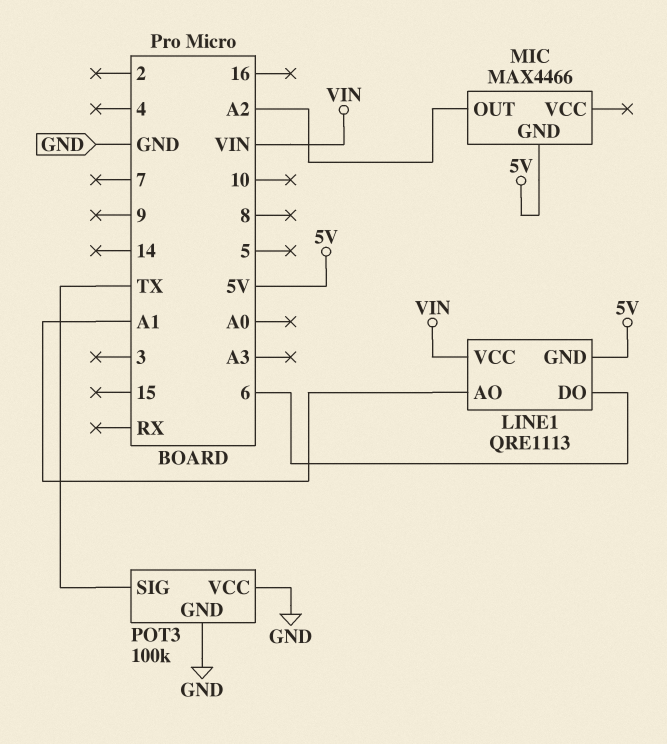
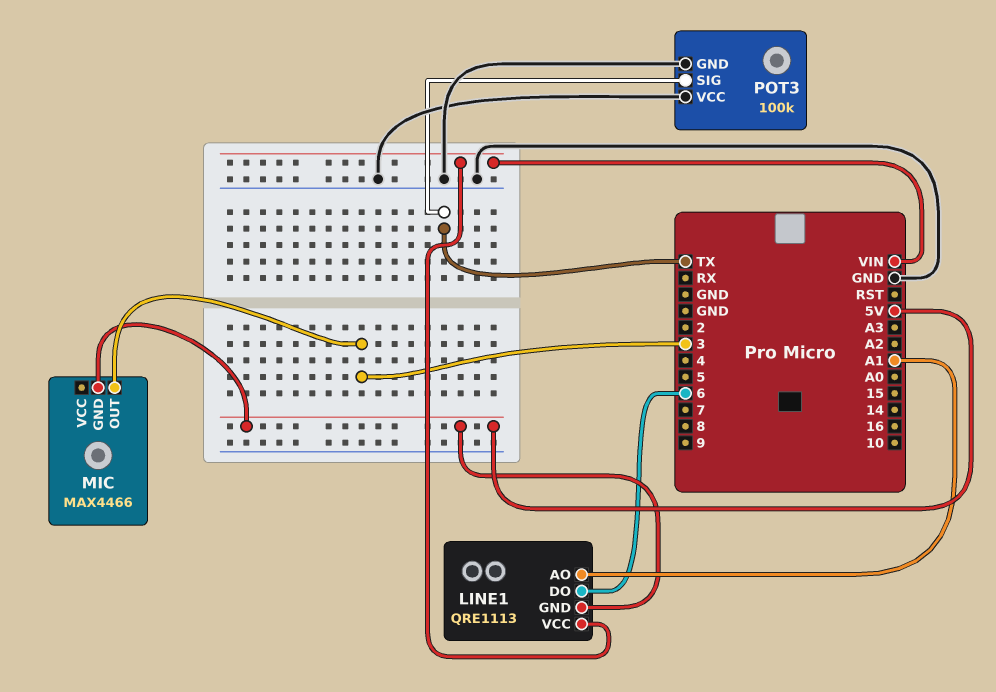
MIC pin OUT: A2 -> 3

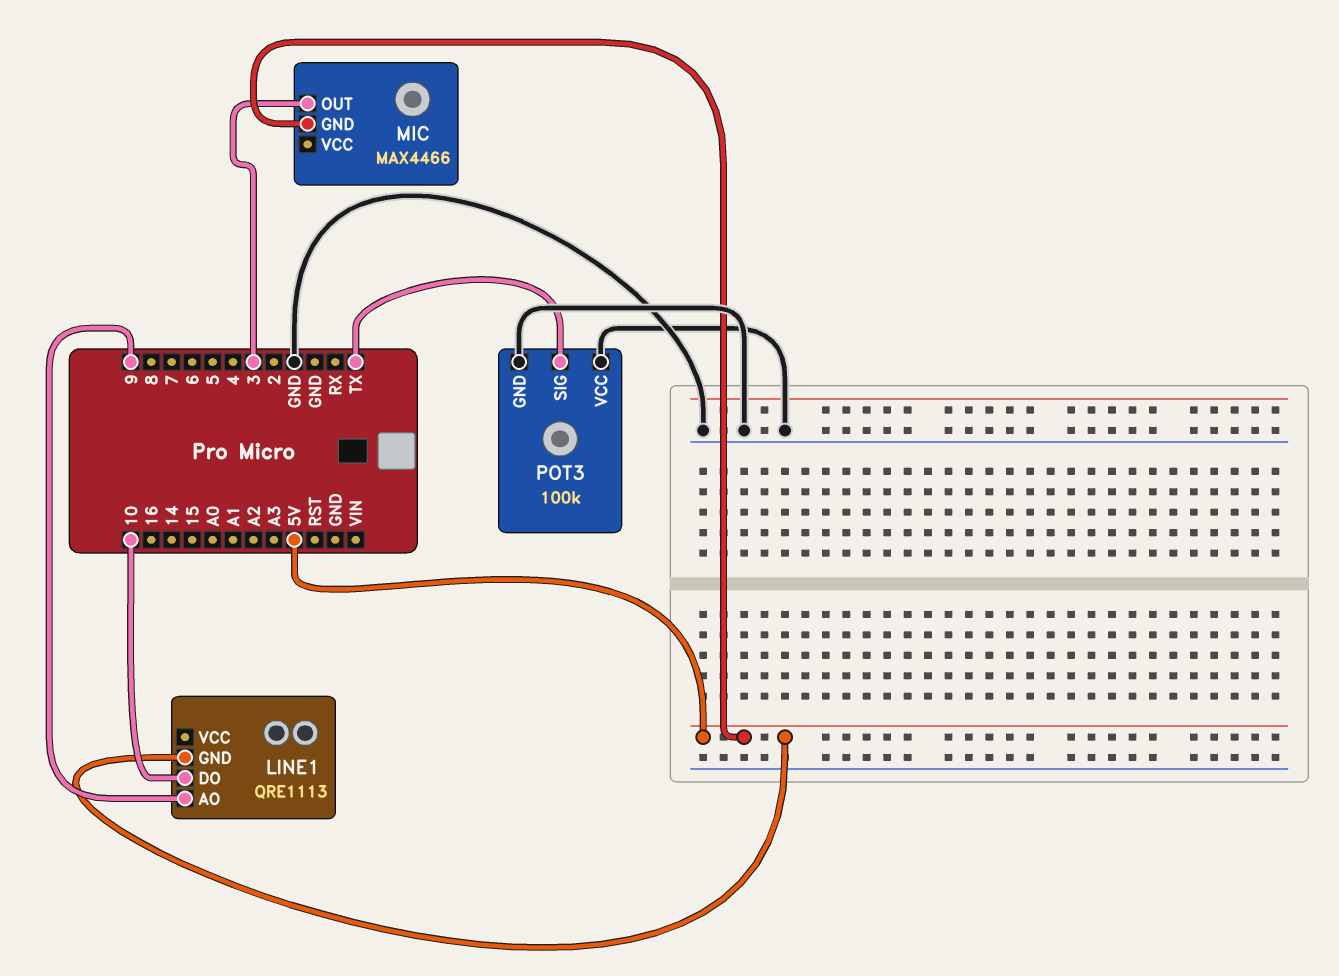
LINE1 pin AO: A1 -> 9
LINE1 pin DO: 6 -> 10
LINE1 pin VCC: VIN -> none

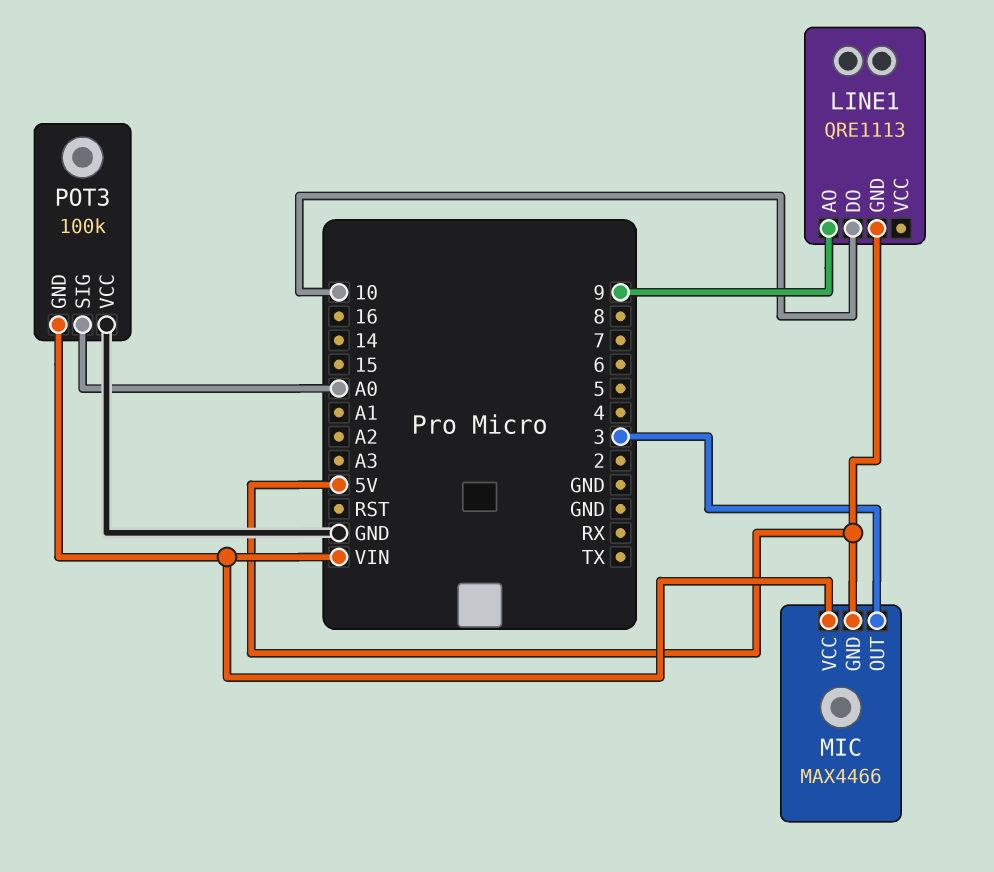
MIC pin VCC: none -> VIN
POT3 pin GND: GND -> VIN
POT3 pin SIG: TX -> A0

